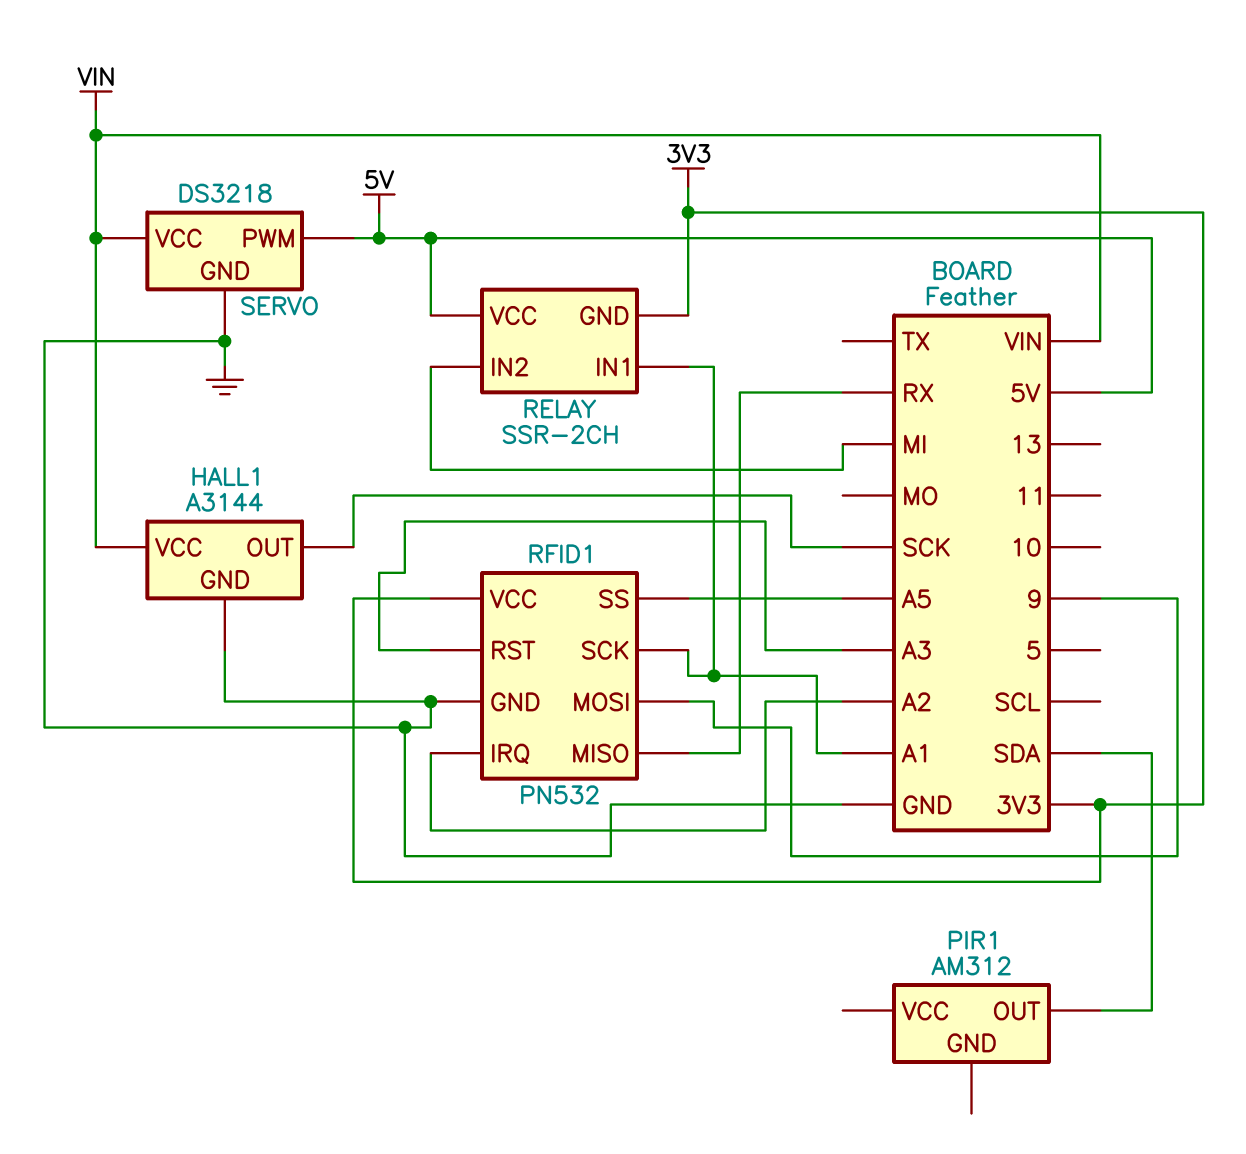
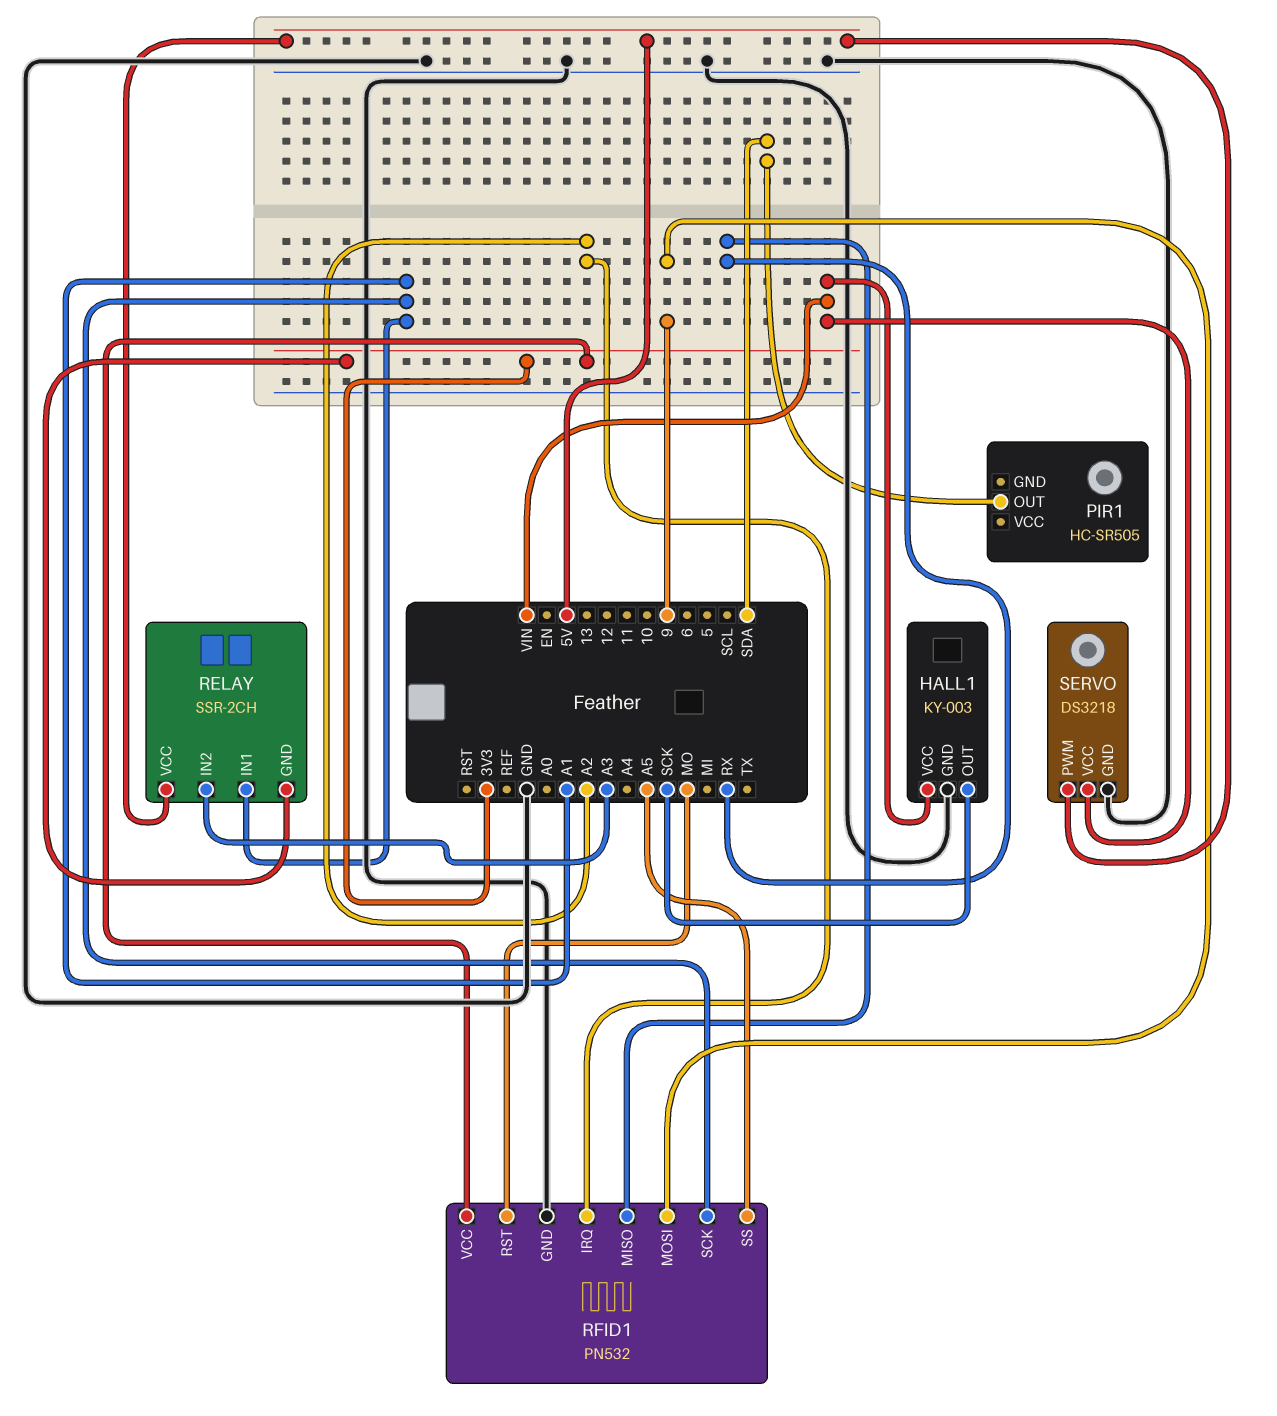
HALL1: A3144 -> KY-003
PIR1: AM312 -> HC-SR505
RELAY pin IN2: MI -> A3
RFID1 pin RST: A3 -> MO

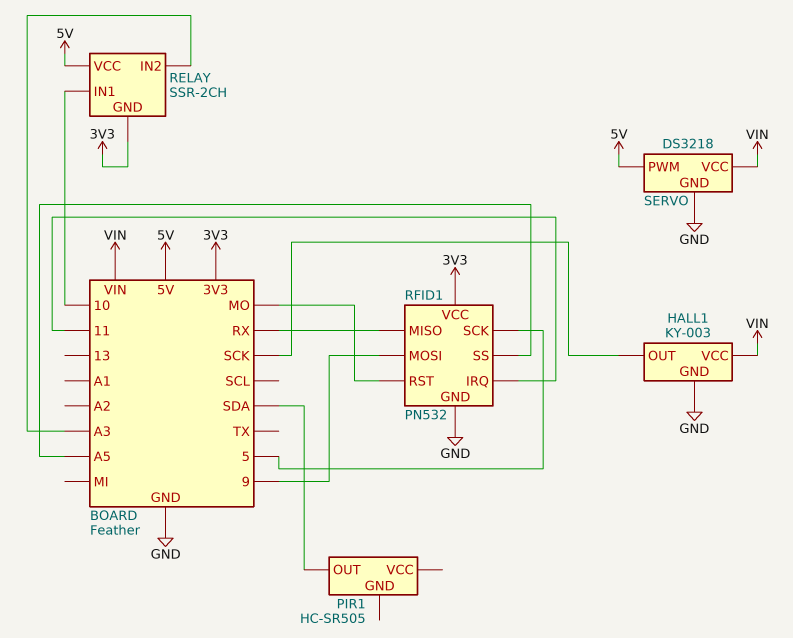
RELAY pin IN1: A1 -> 10
RFID1 pin IRQ: A2 -> 11
RFID1 pin SCK: A1 -> 5

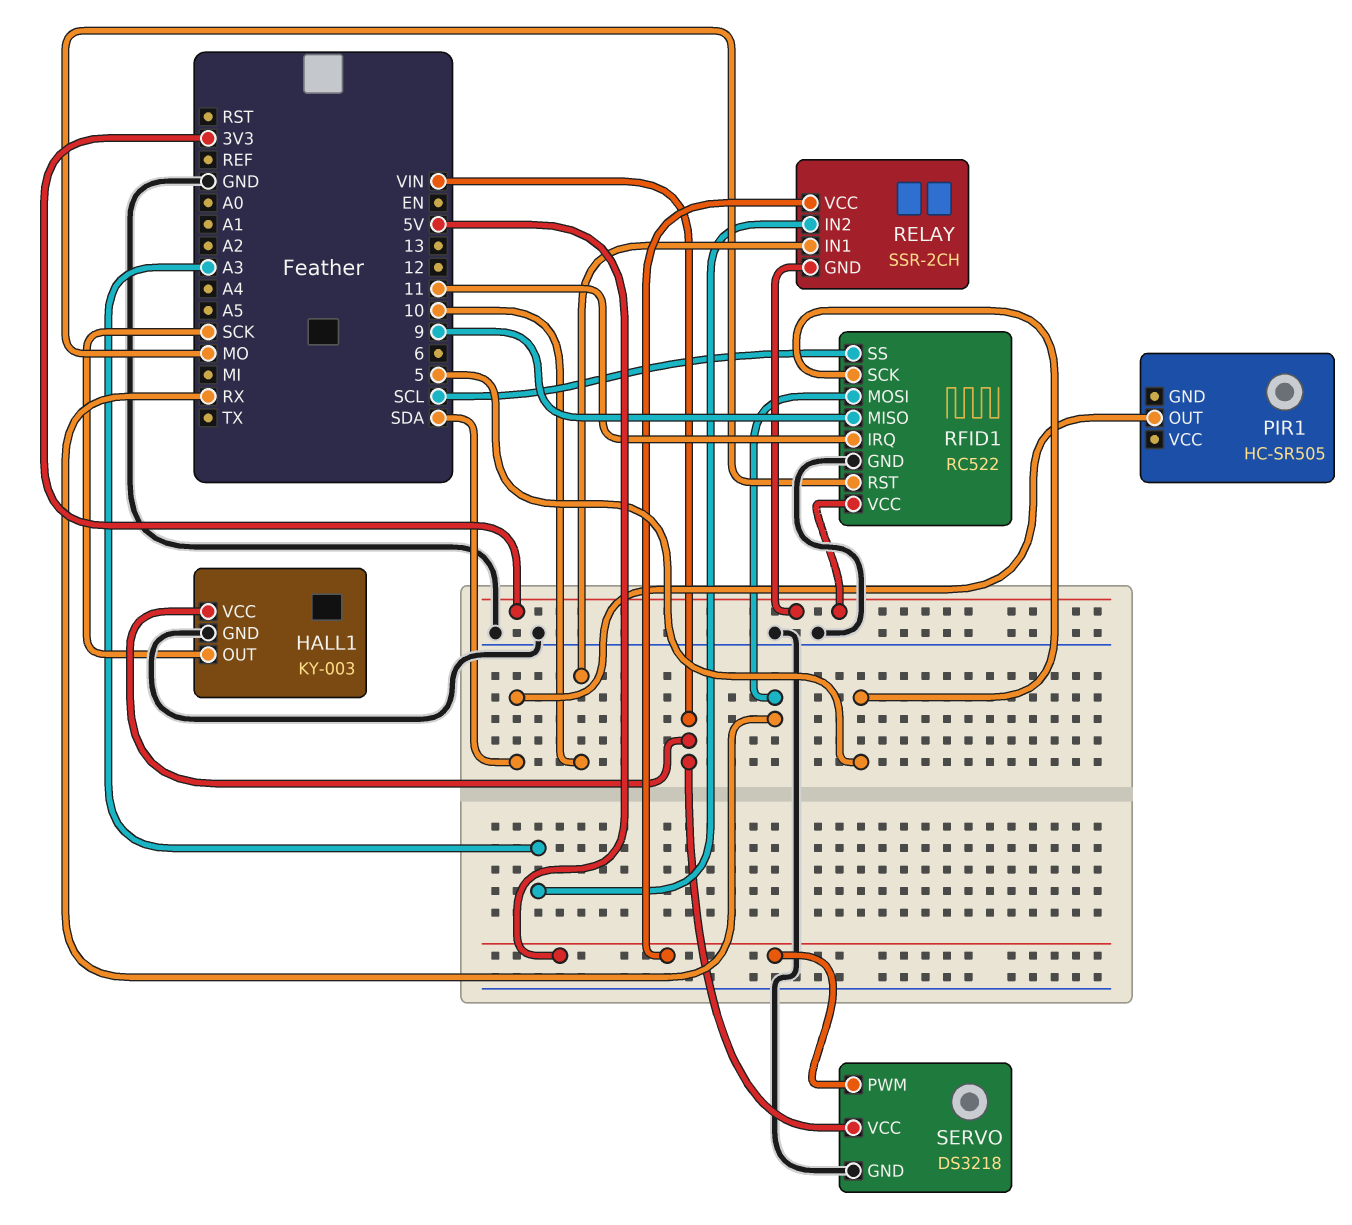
RFID1: PN532 -> RC522
RFID1 pin MISO: RX -> 9
RFID1 pin MOSI: 9 -> RX
RFID1 pin SS: A5 -> SCL

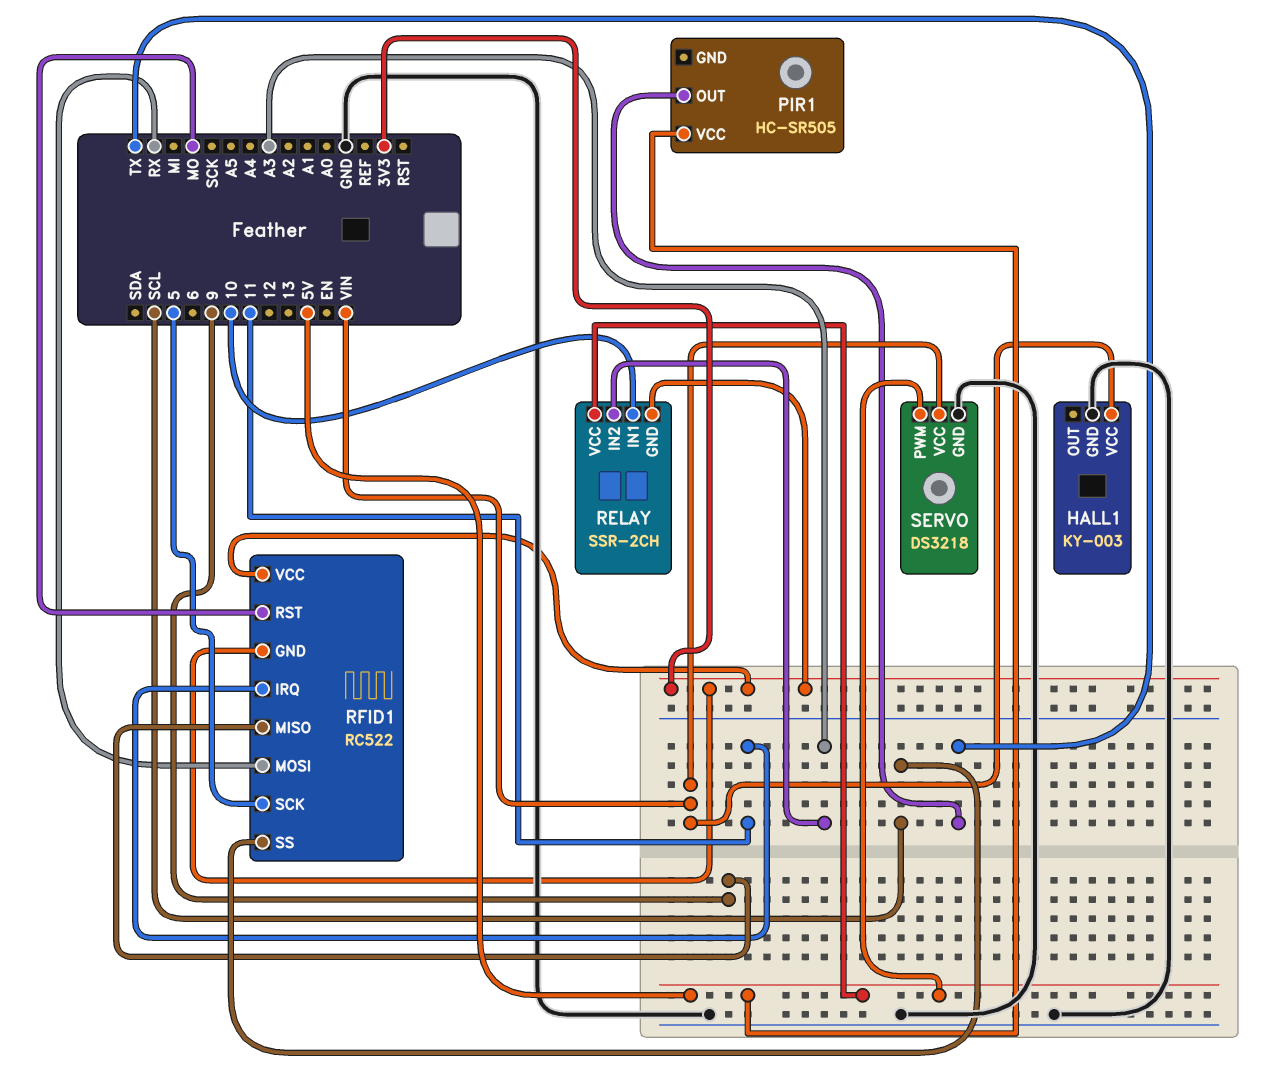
HALL1 pin OUT: SCK -> none
PIR1 pin OUT: SDA -> TX
PIR1 pin VCC: none -> 5V
RFID1 pin GND: GND -> 3V3

